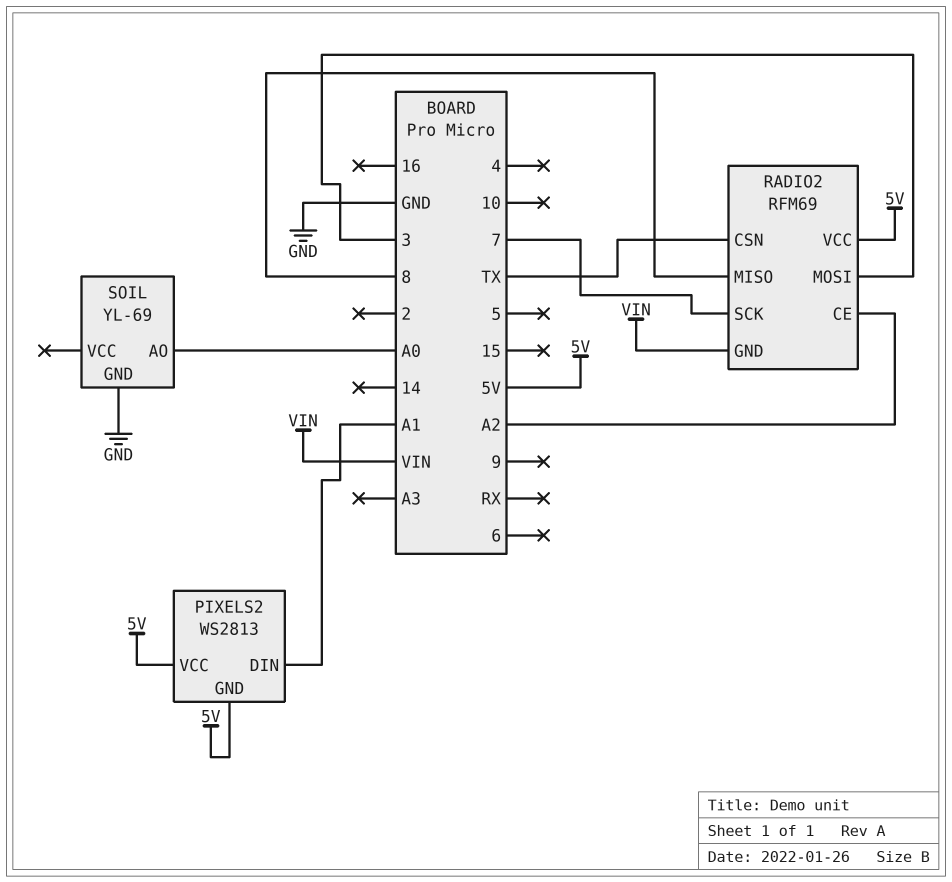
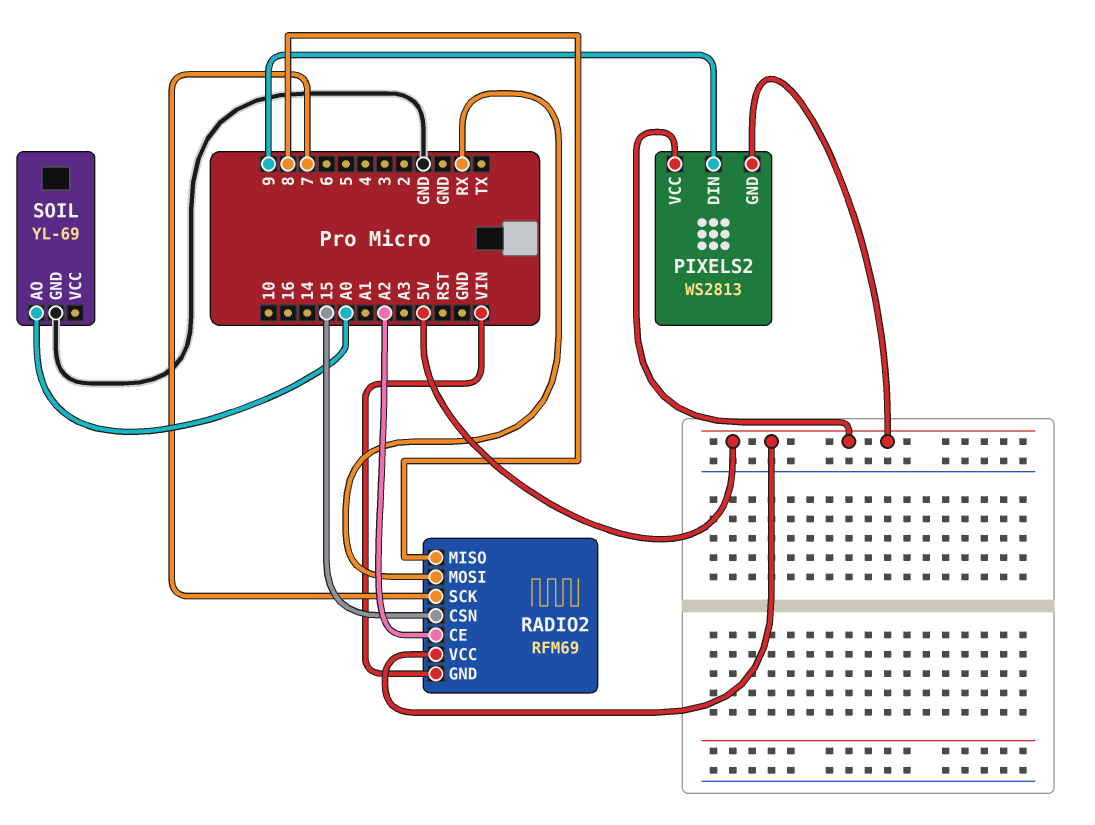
PIXELS2 pin DIN: A1 -> 9
RADIO2 pin CSN: TX -> 15
RADIO2 pin MOSI: 3 -> RX

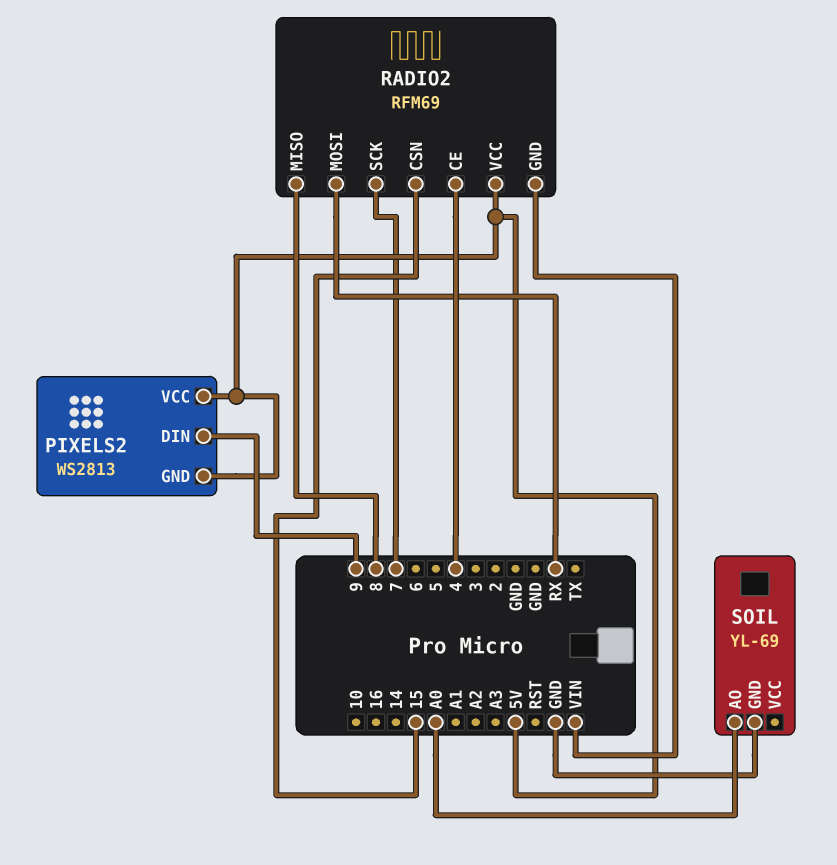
RADIO2 pin CE: A2 -> 4

